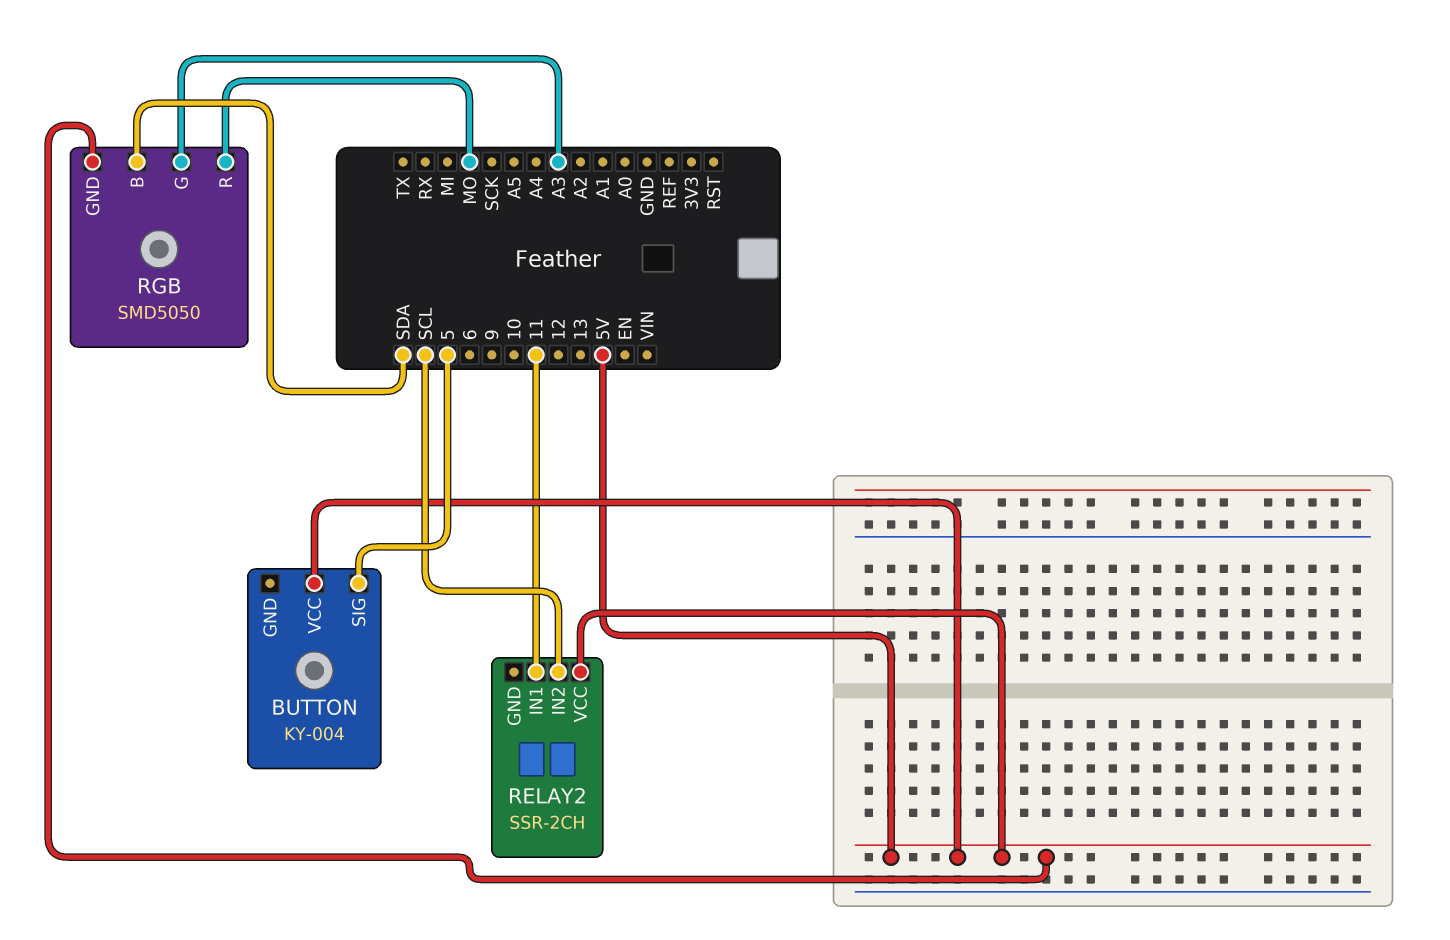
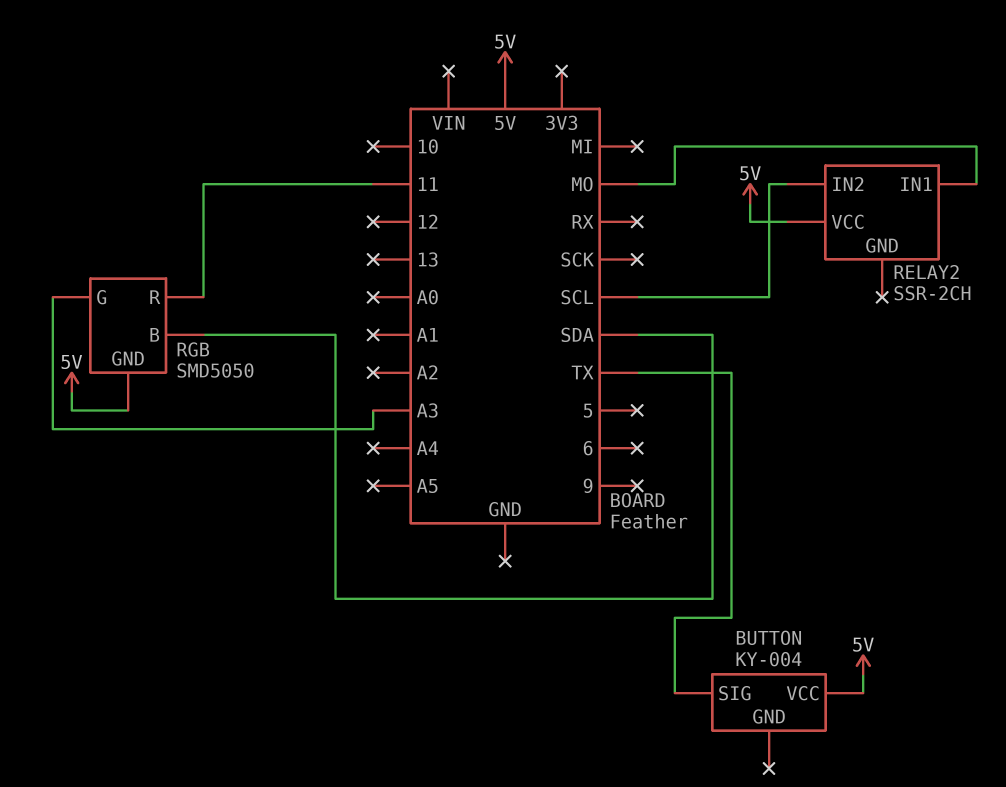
BUTTON pin SIG: 5 -> TX
RELAY2 pin IN1: 11 -> MO
RGB pin R: MO -> 11

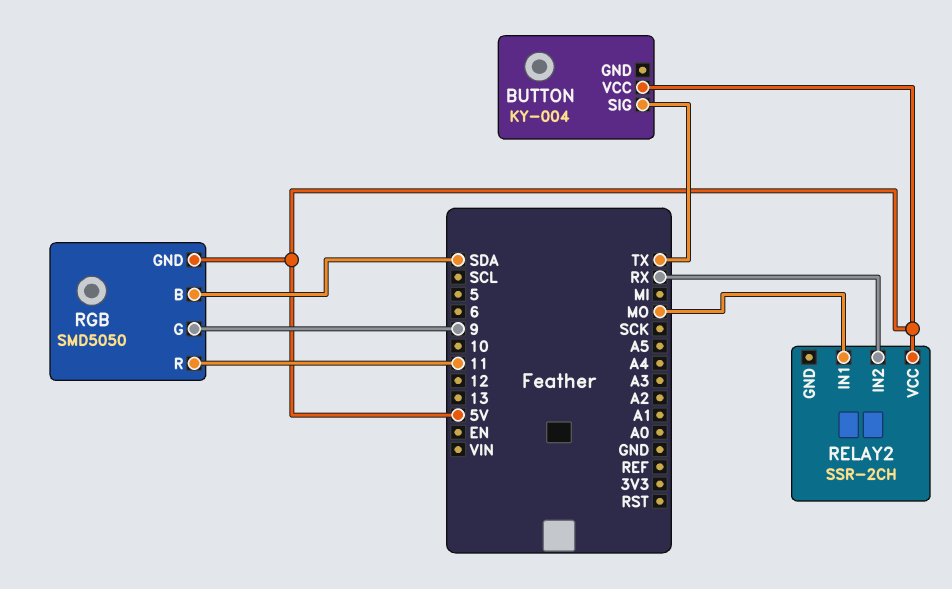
RELAY2 pin IN2: SCL -> RX
RGB pin G: A3 -> 9

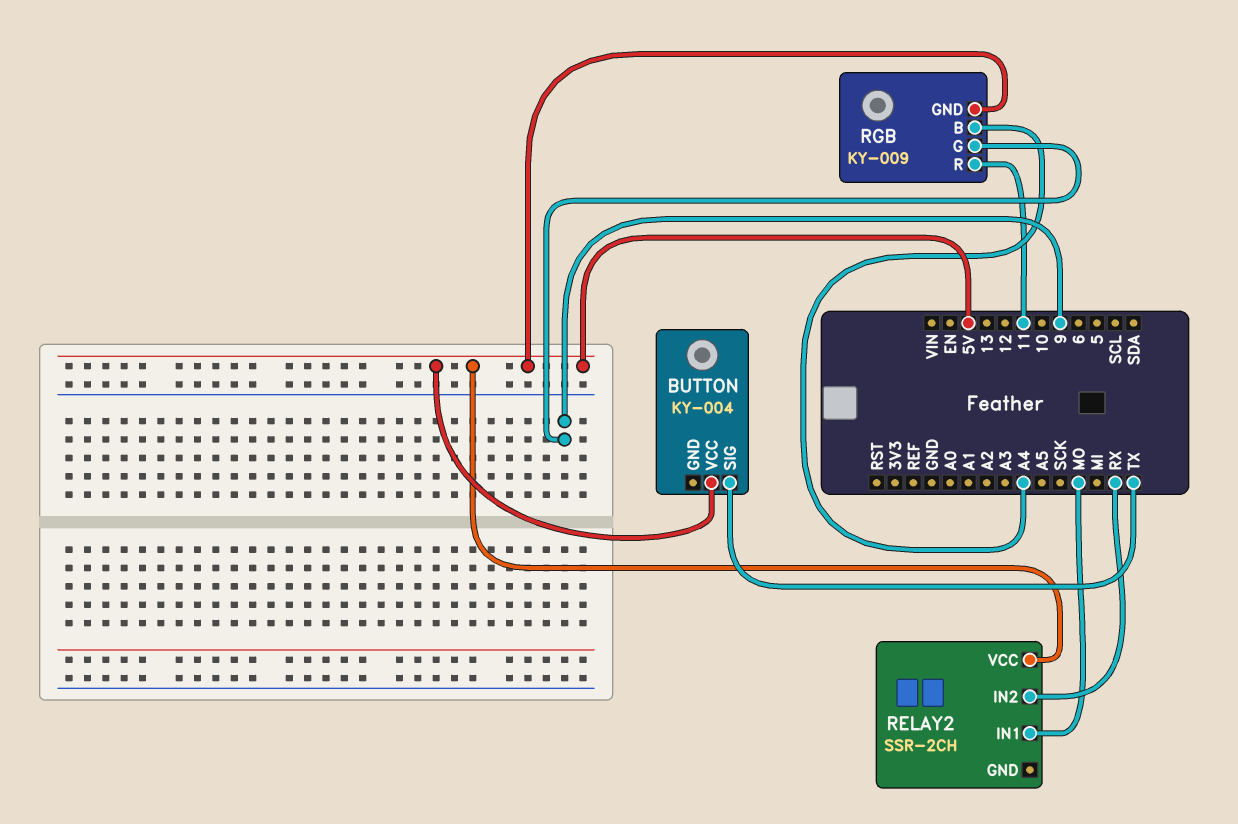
RGB: SMD5050 -> KY-009
RGB pin B: SDA -> A4

